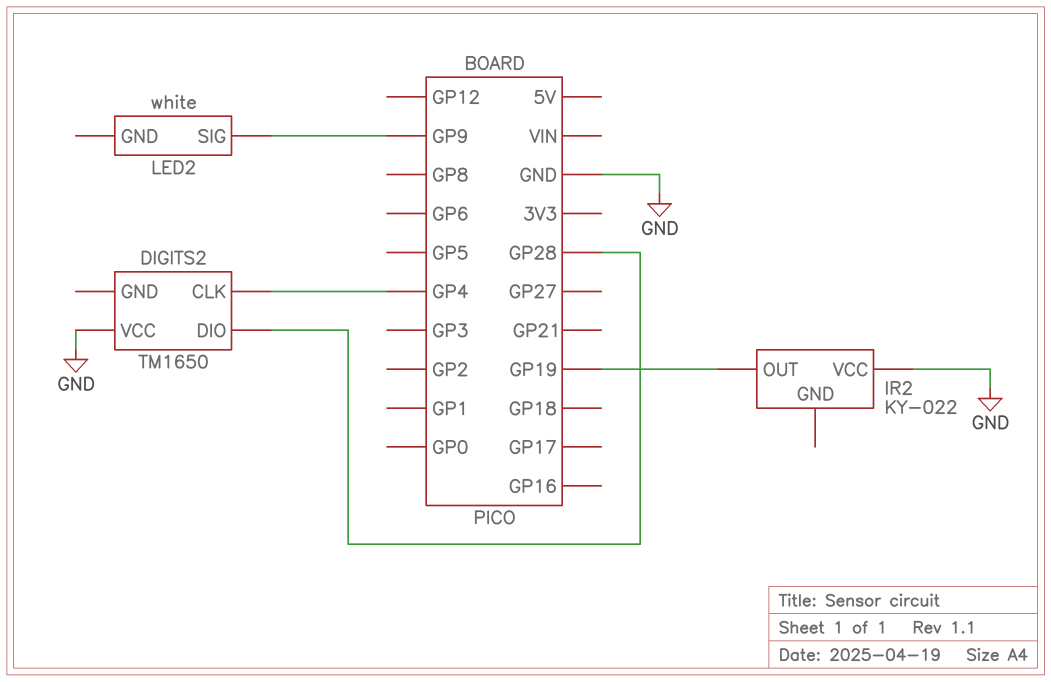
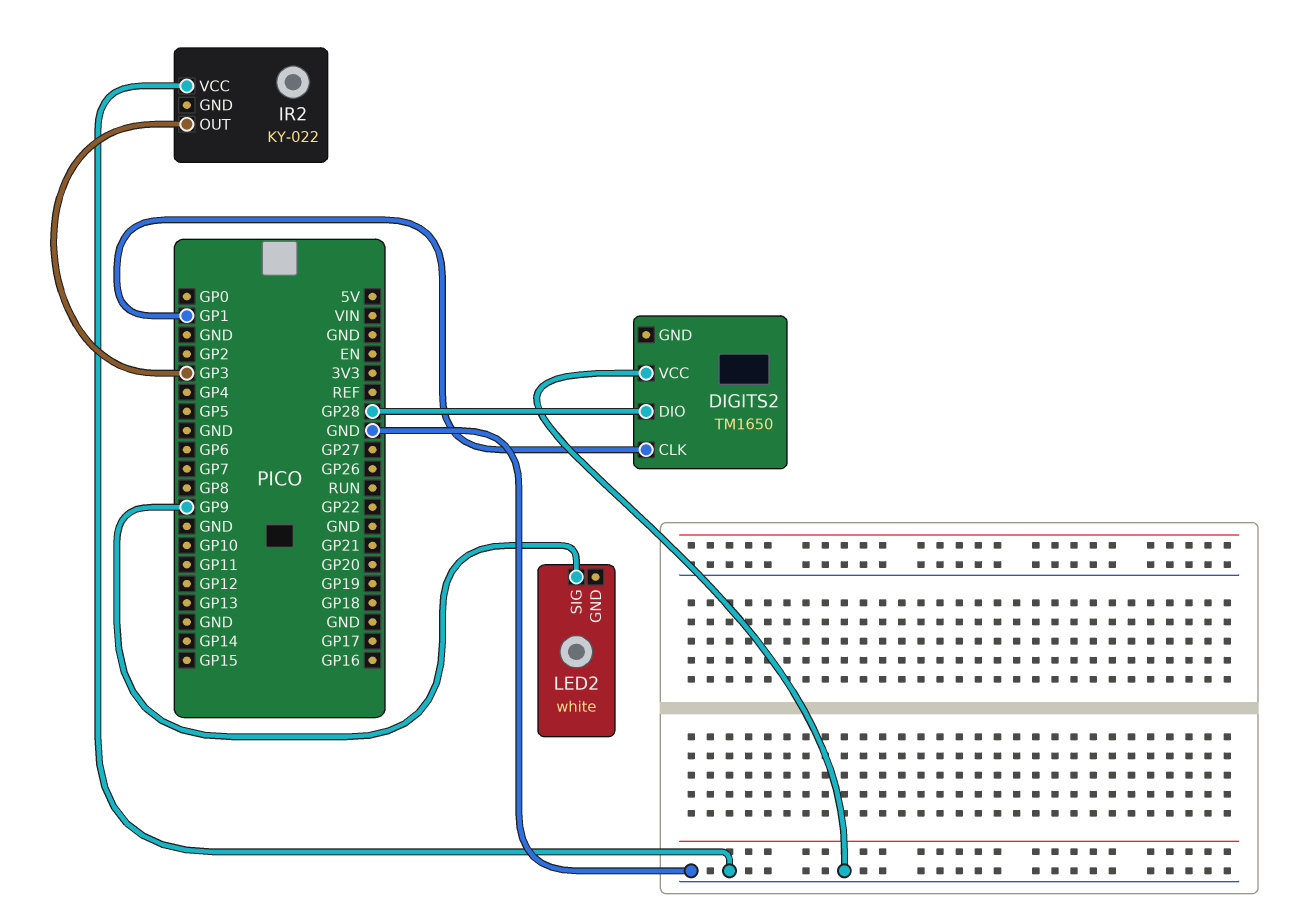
DIGITS2 pin CLK: GP4 -> GP1
IR2 pin OUT: GP19 -> GP3

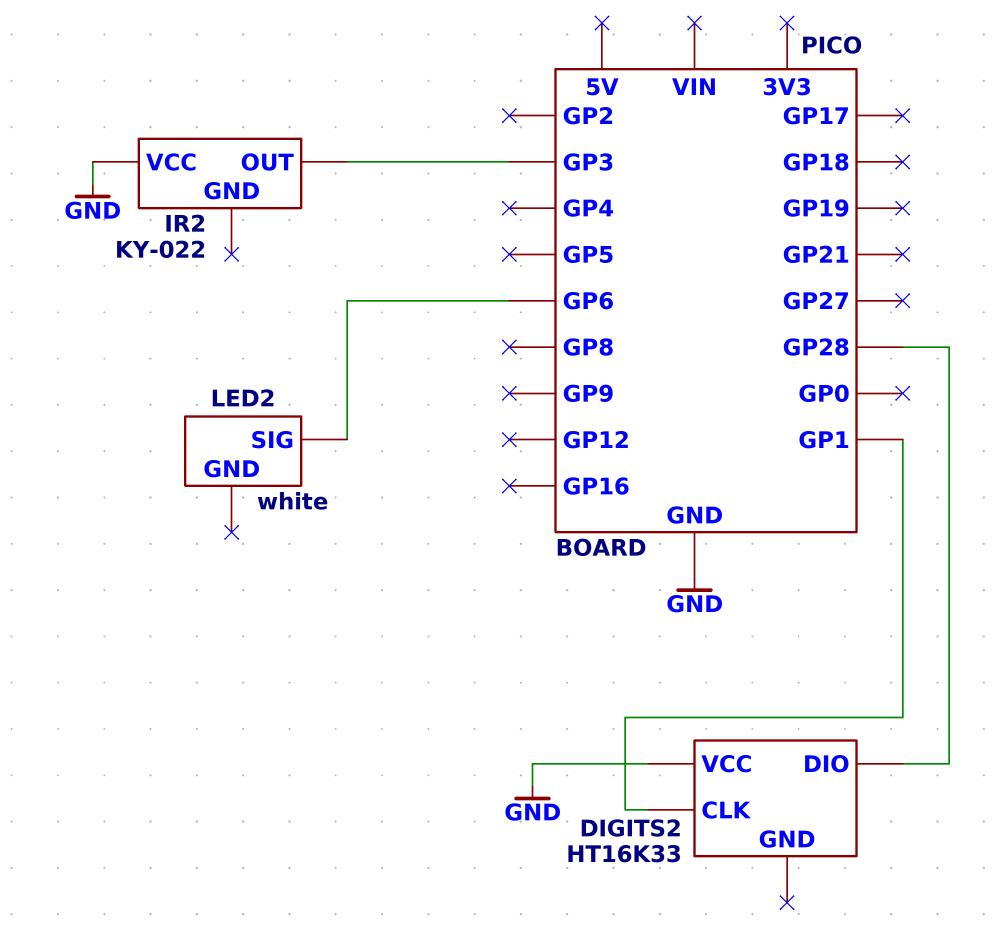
DIGITS2: TM1650 -> HT16K33
LED2 pin SIG: GP9 -> GP6

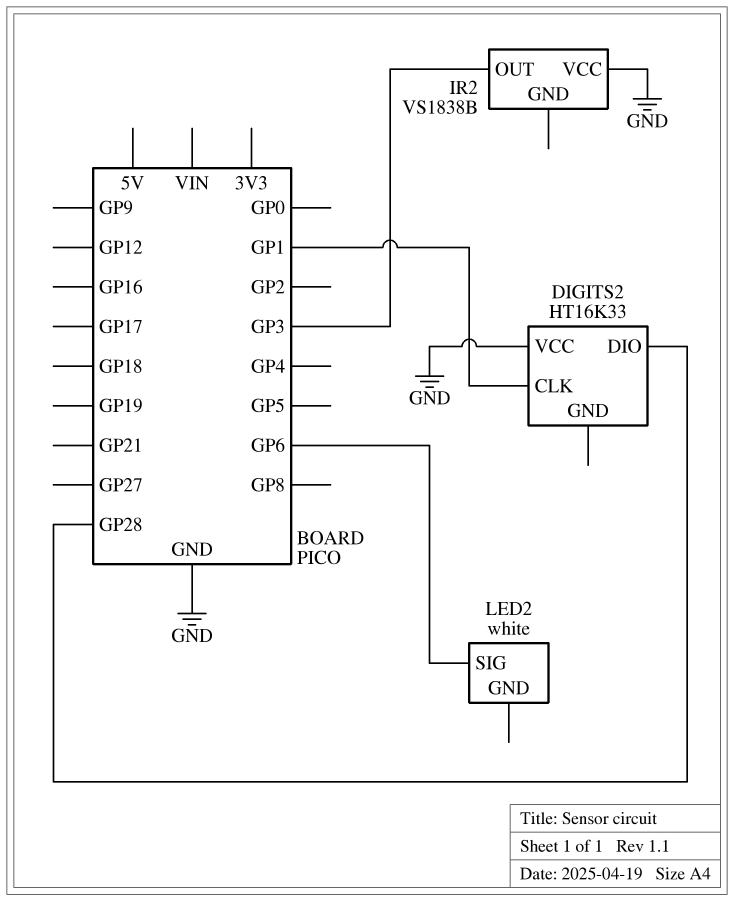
IR2: KY-022 -> VS1838B

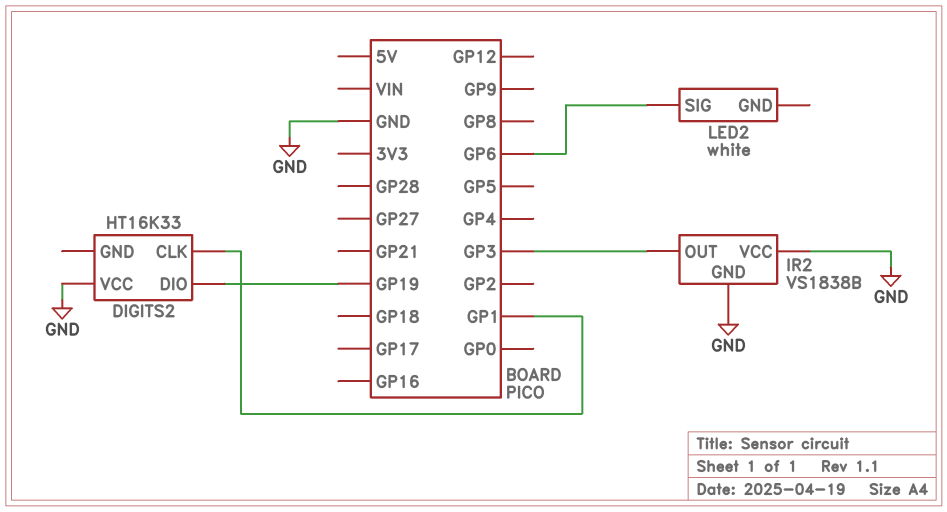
DIGITS2 pin DIO: GP28 -> GP19
IR2 pin GND: none -> GND

